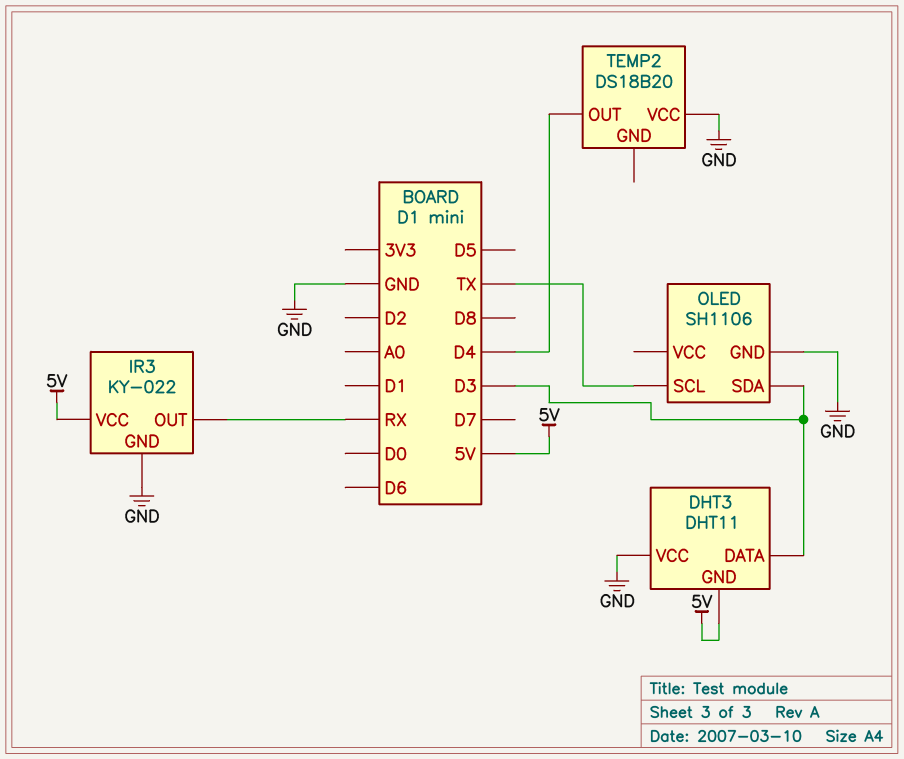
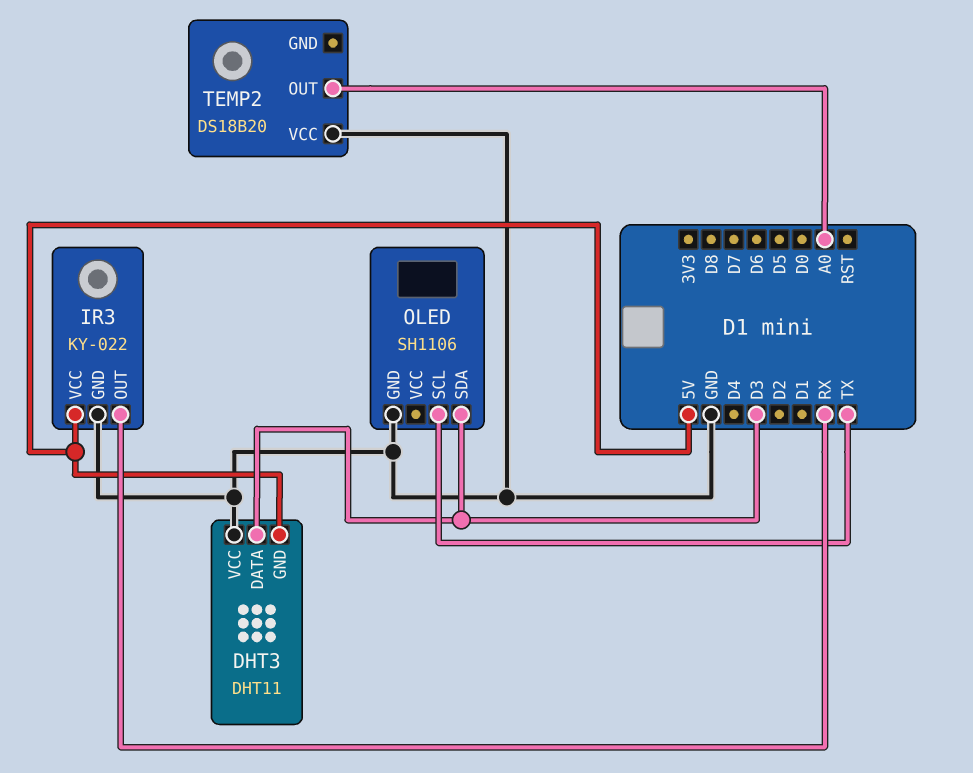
TEMP2 pin OUT: D4 -> A0

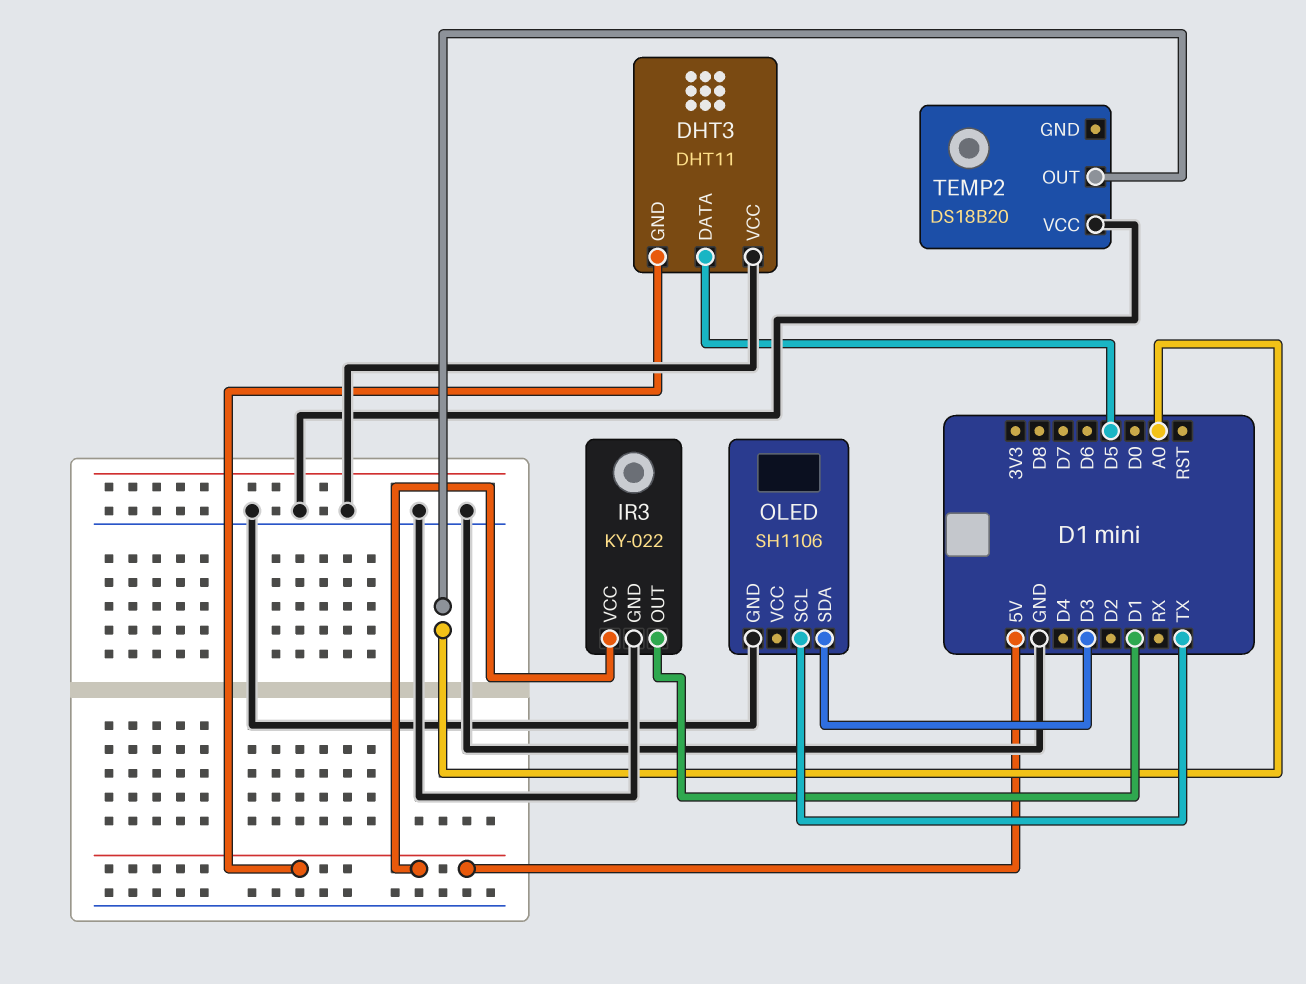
DHT3 pin DATA: D3 -> D5
IR3 pin OUT: RX -> D1

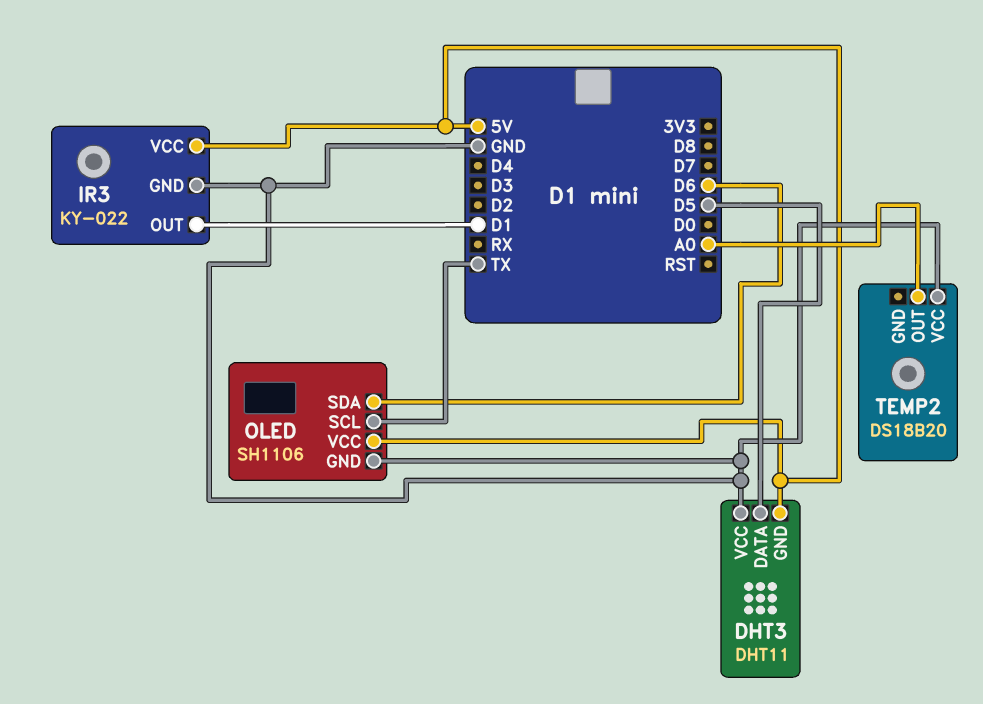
OLED pin SDA: D3 -> D6
OLED pin VCC: none -> 5V

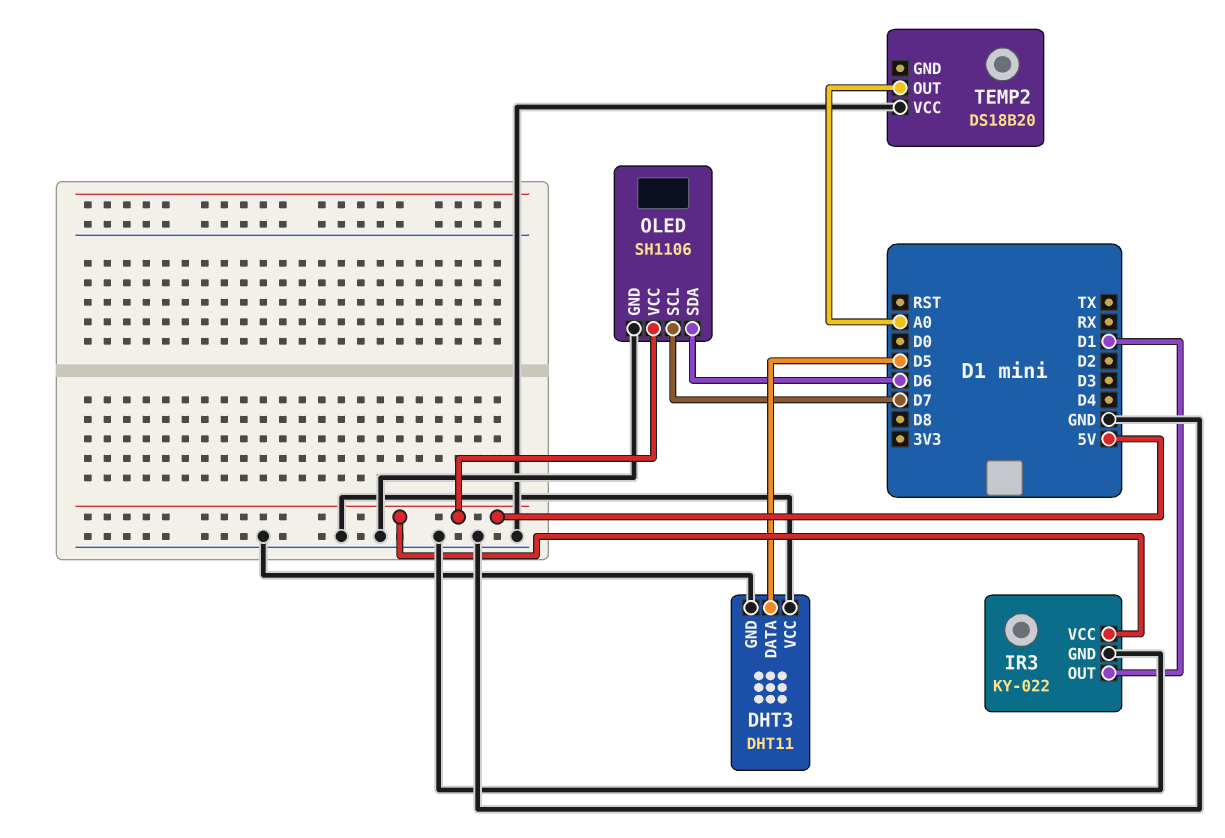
DHT3 pin GND: 5V -> GND
OLED pin SCL: TX -> D7

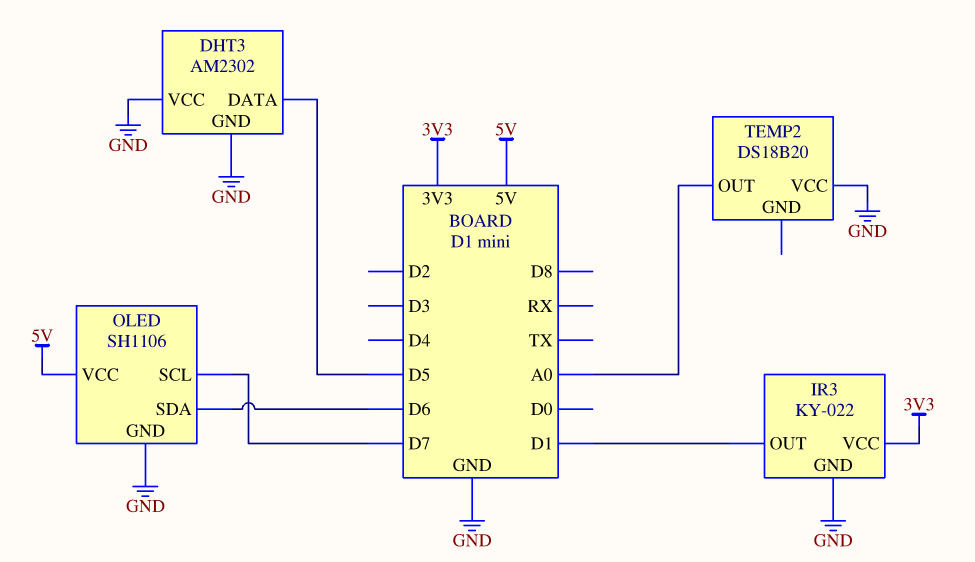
DHT3: DHT11 -> AM2302
IR3 pin VCC: 5V -> 3V3

